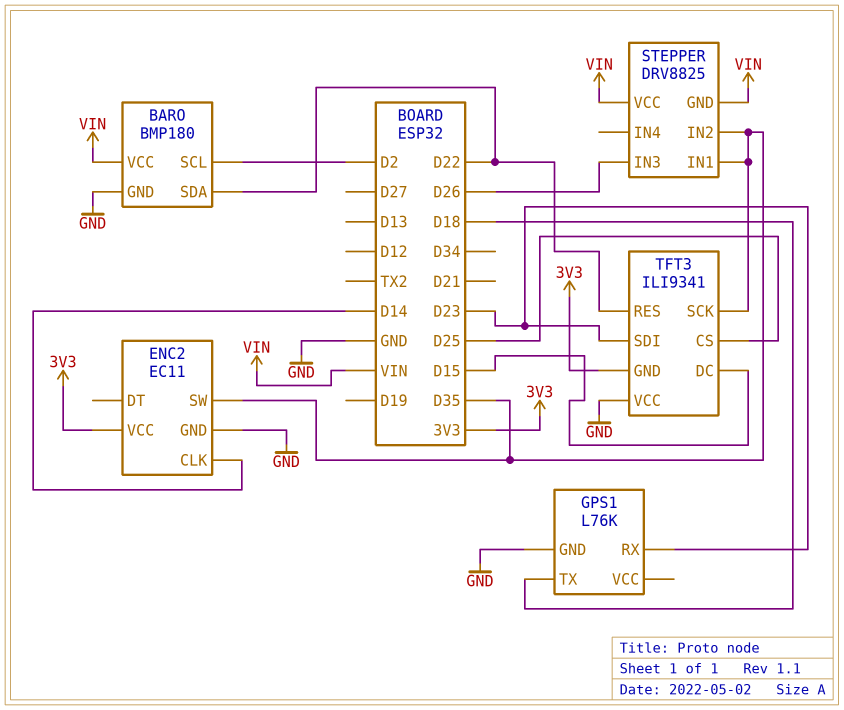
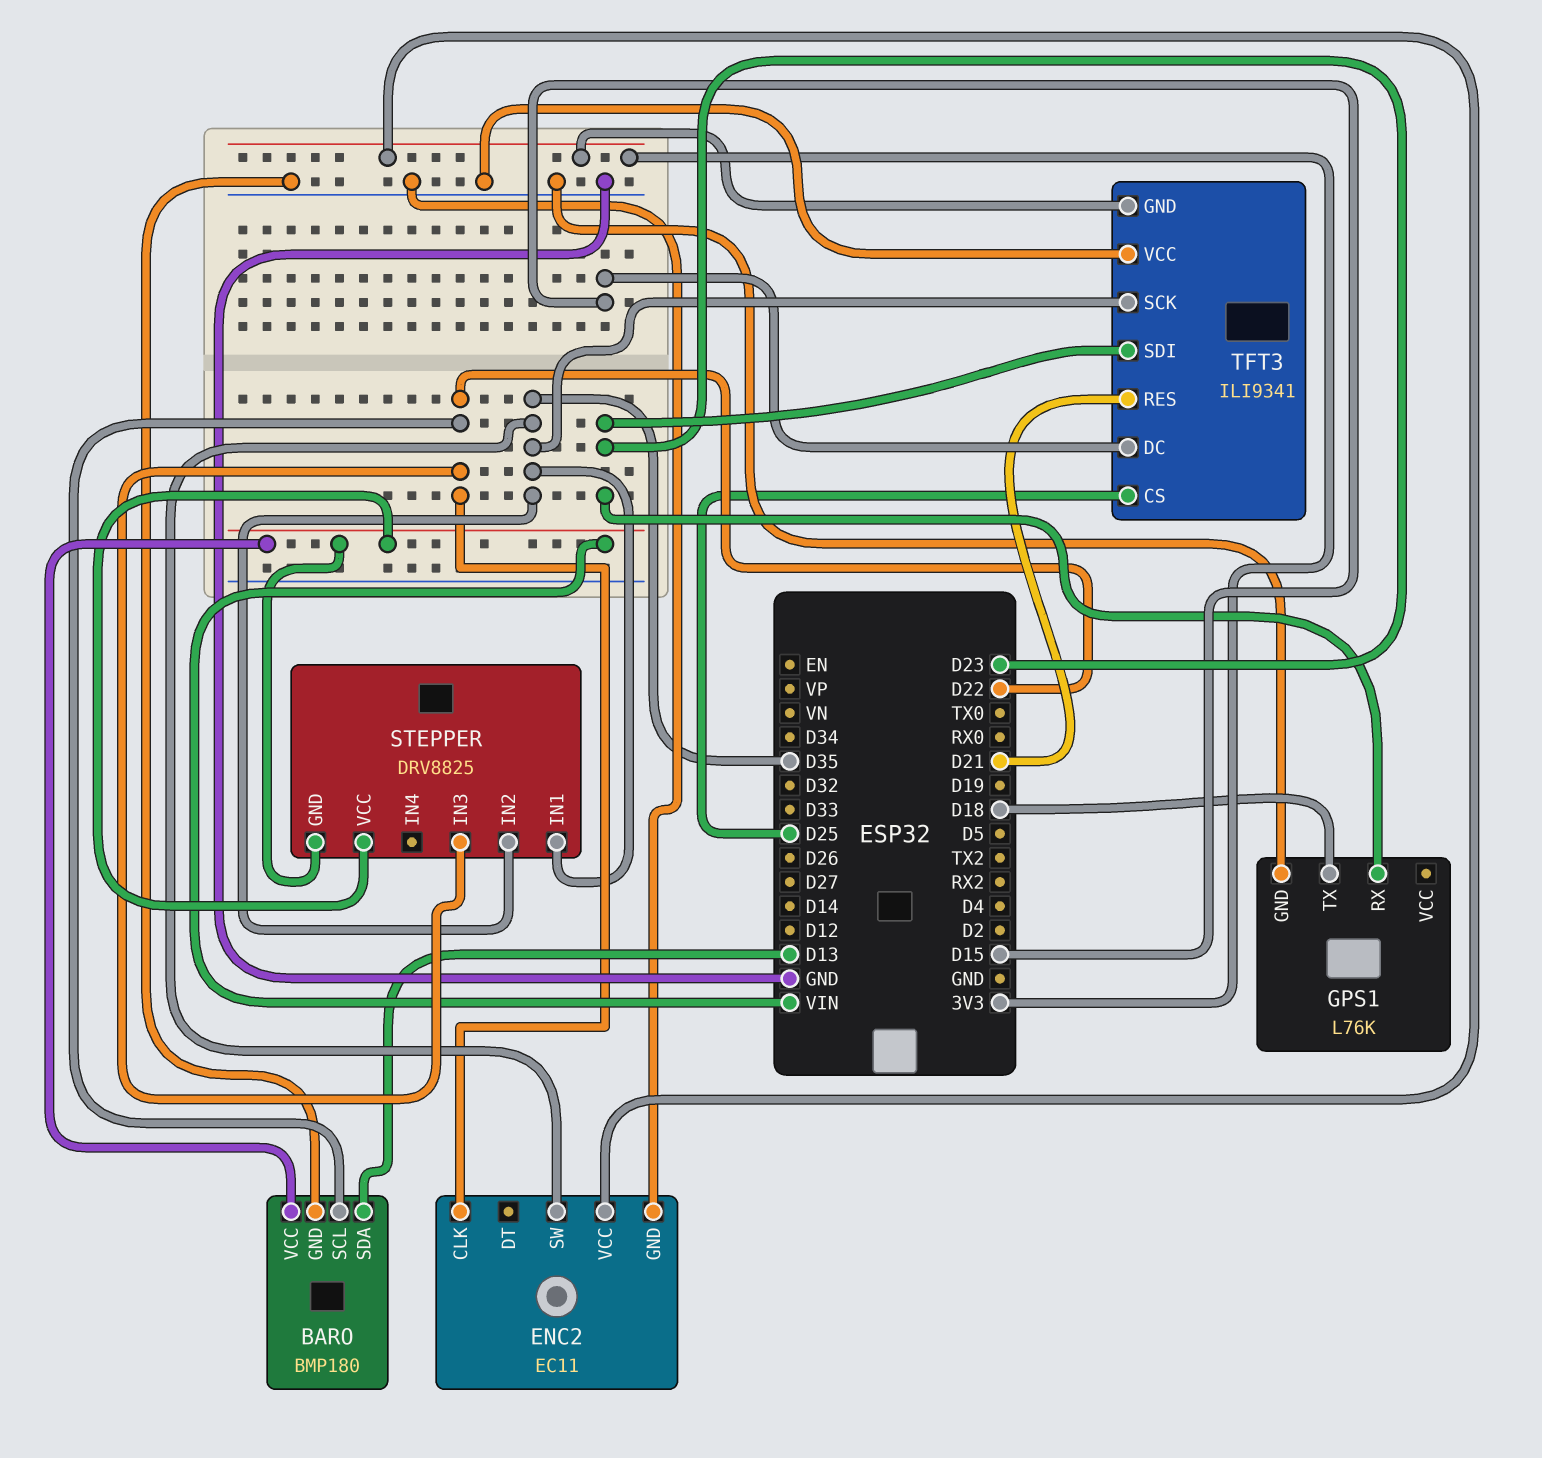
BARO pin SCL: D2 -> D22
BARO pin SDA: D22 -> D13
ENC2 pin CLK: D14 -> D22
STEPPER pin IN3: D26 -> D22
TFT3 pin RES: D22 -> D21

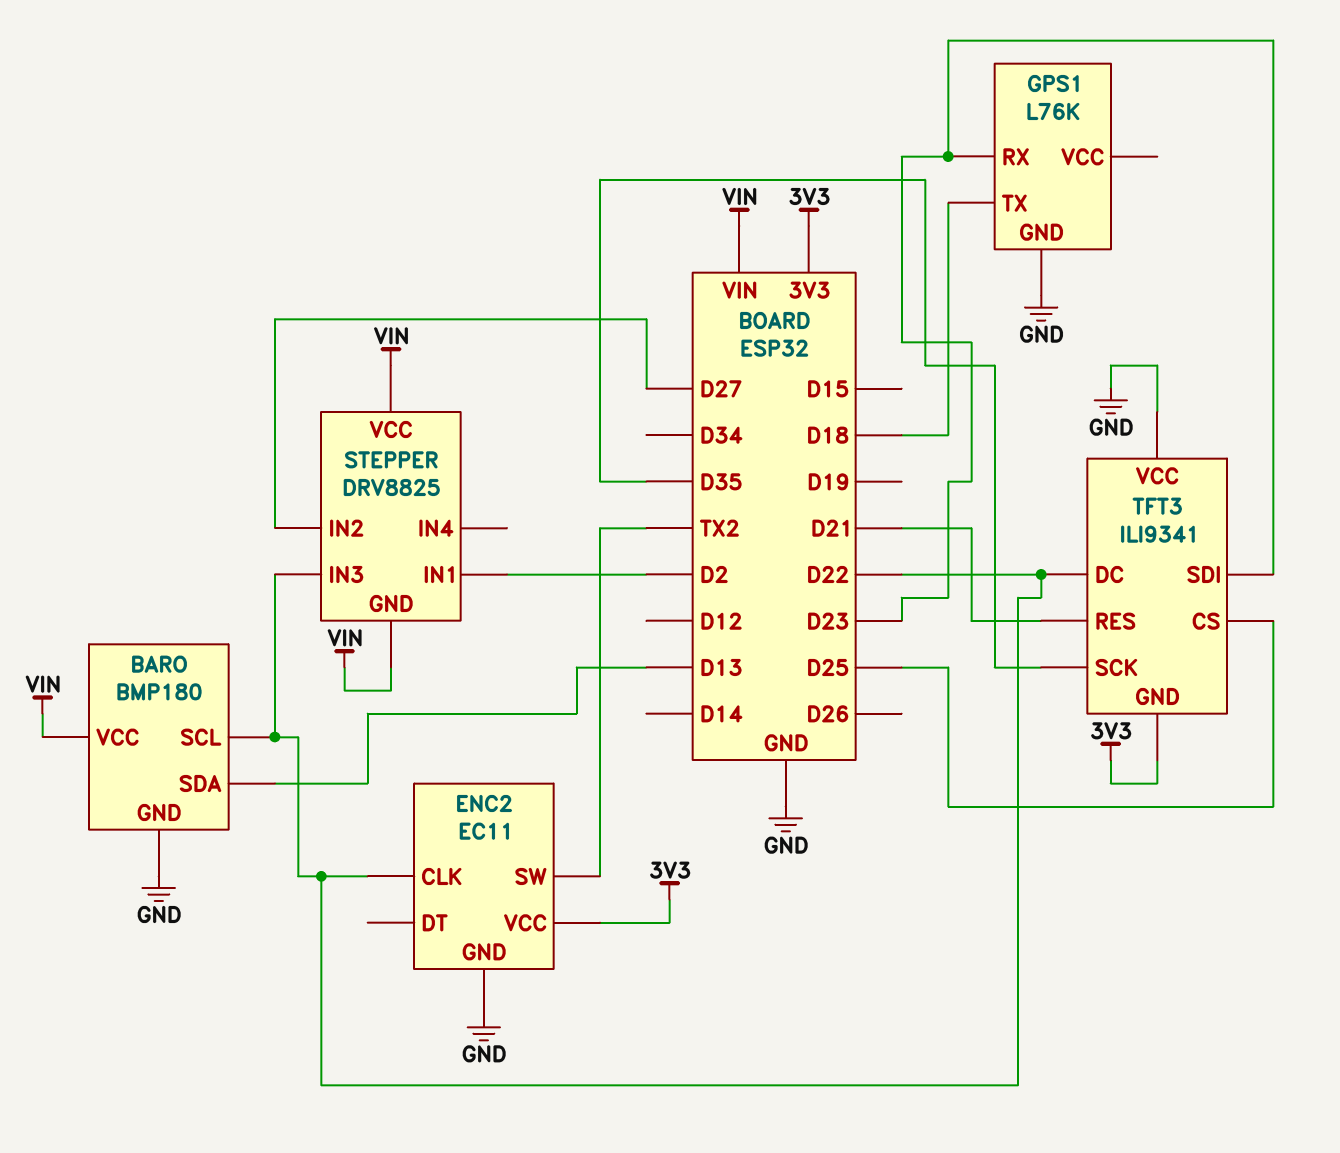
ENC2 pin SW: D35 -> TX2
STEPPER pin IN1: D35 -> D2
STEPPER pin IN2: D35 -> D27
TFT3 pin DC: D15 -> D22

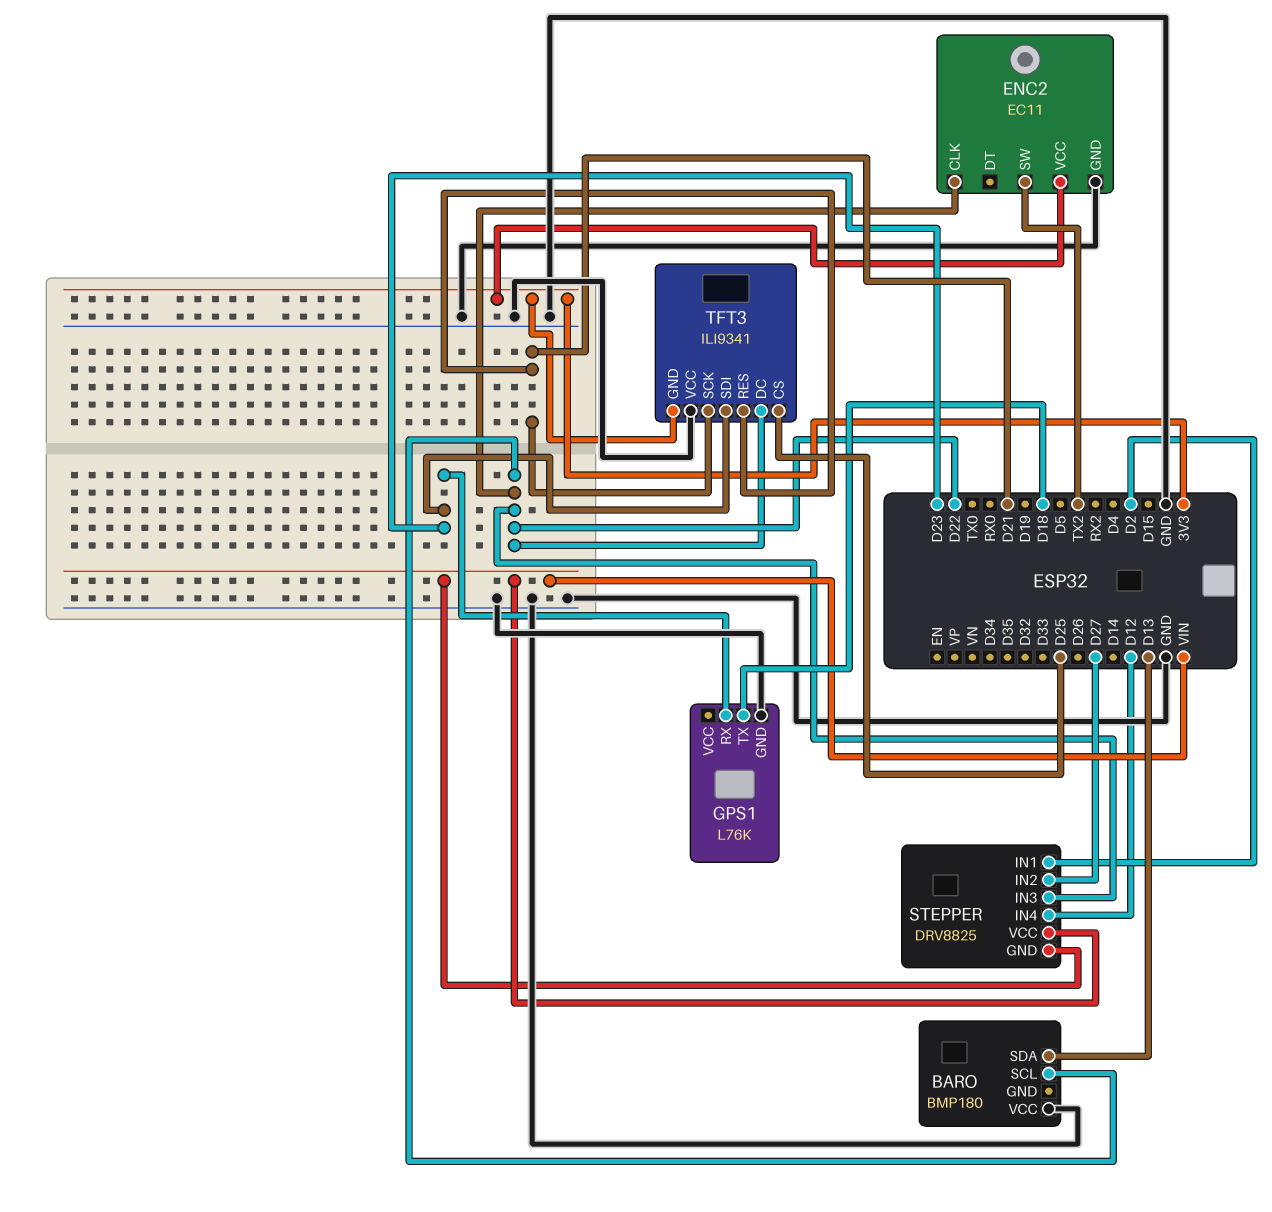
BARO pin GND: GND -> none
BARO pin VCC: VIN -> GND
STEPPER pin IN4: none -> D12
TFT3 pin SCK: D35 -> D21

